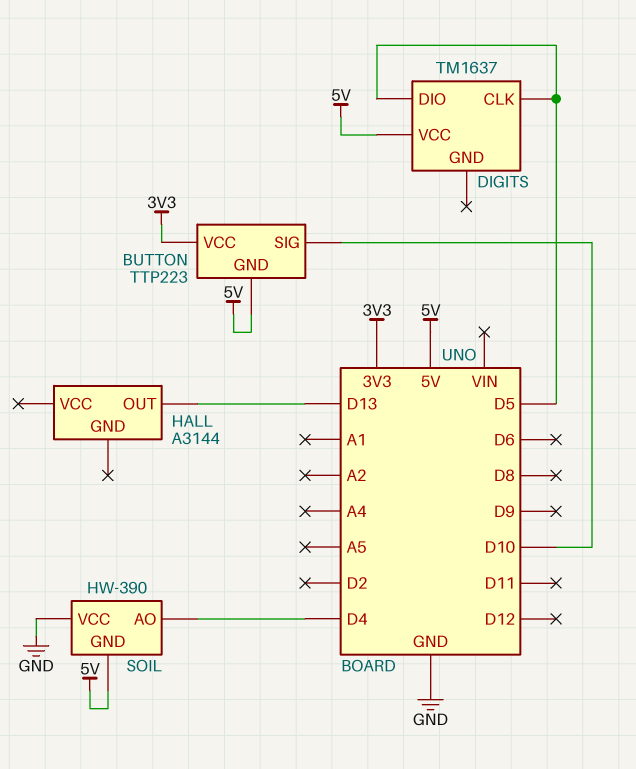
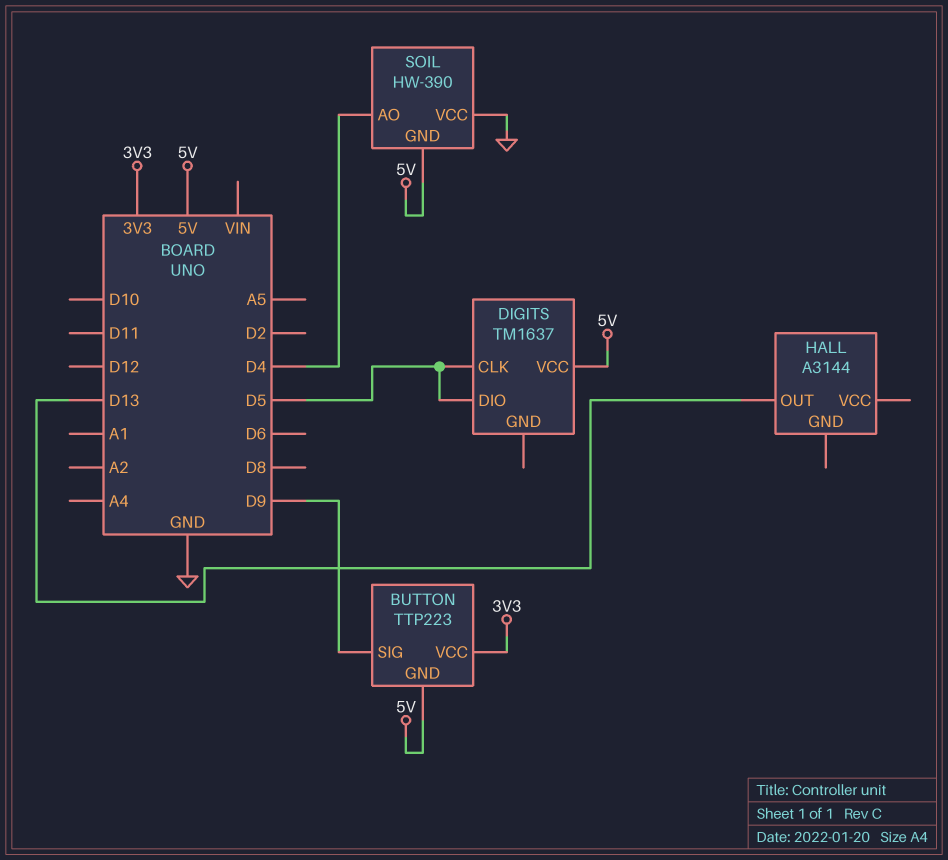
BUTTON pin SIG: D10 -> D9

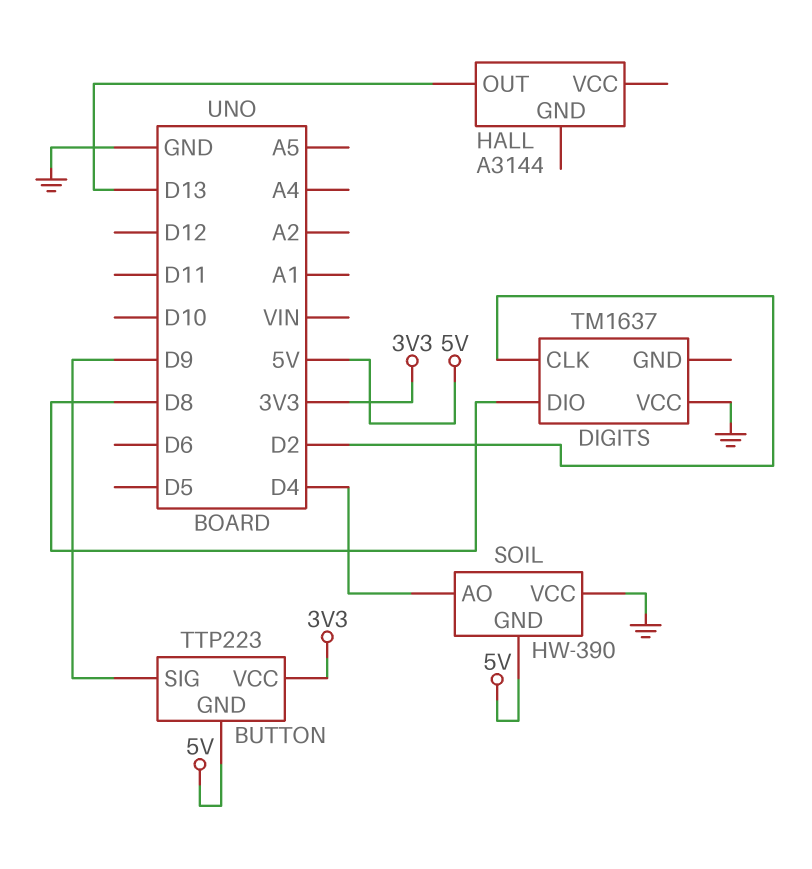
DIGITS pin CLK: D5 -> D2
DIGITS pin DIO: D5 -> D8
DIGITS pin VCC: 5V -> GND

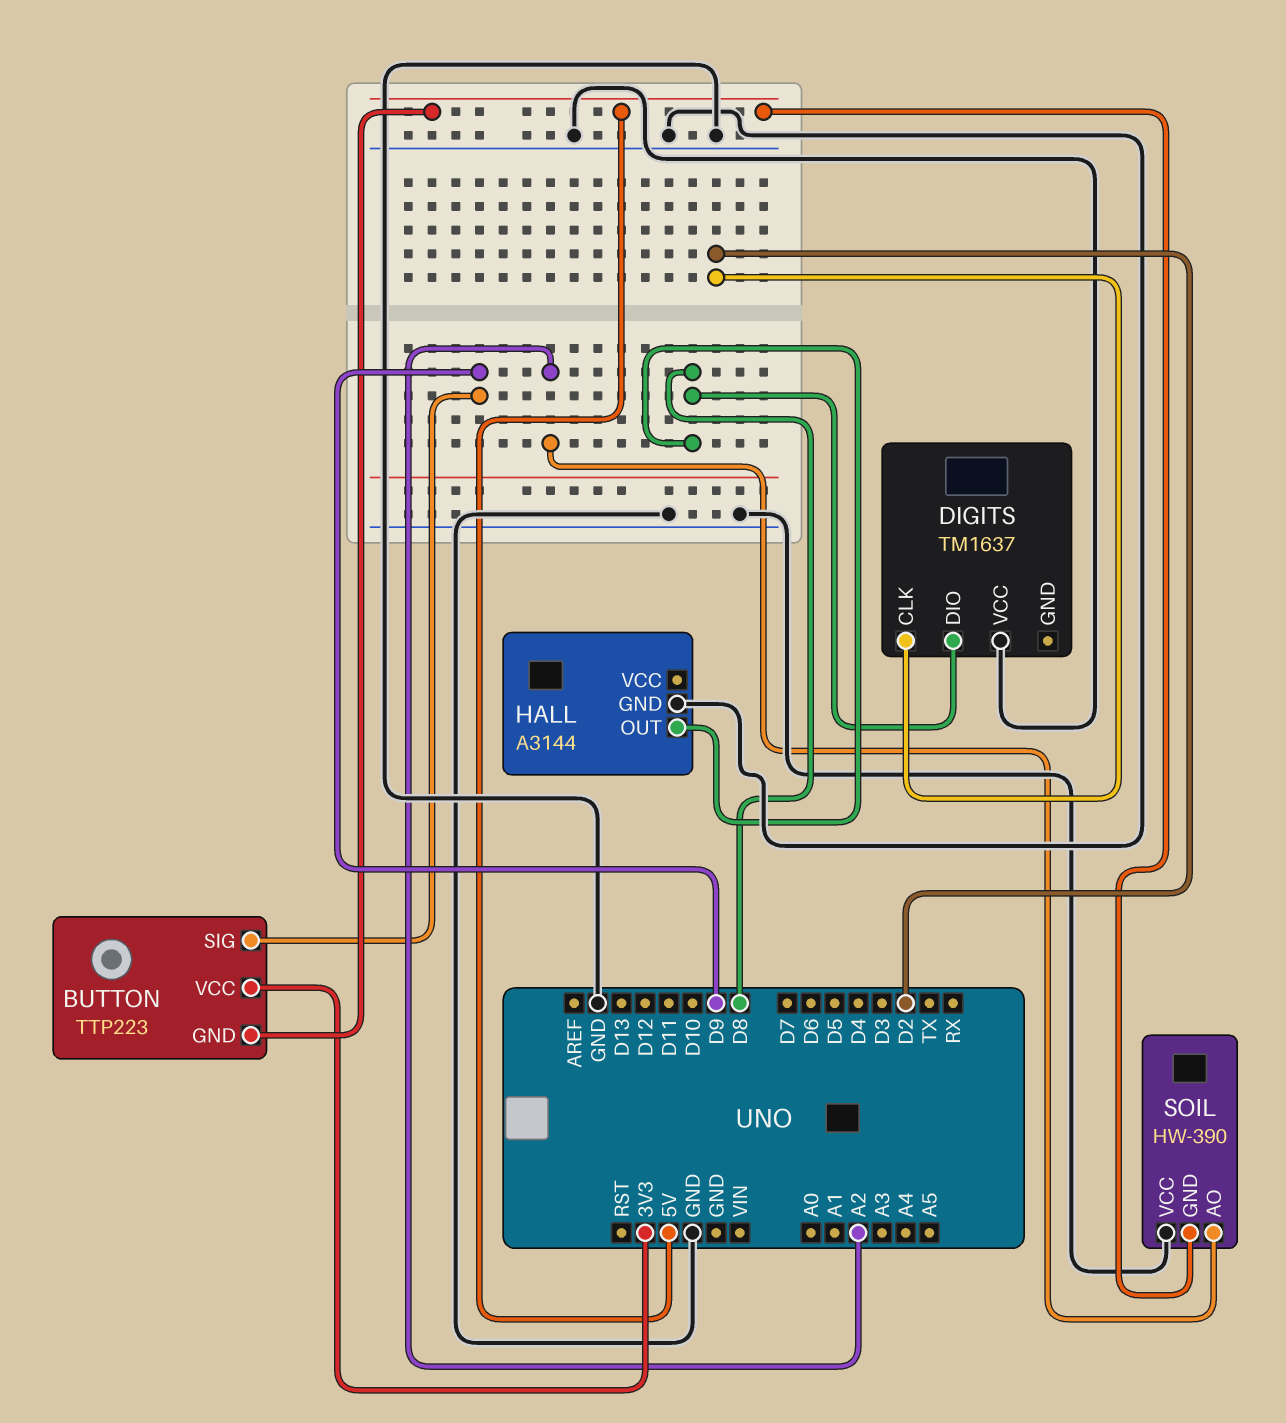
HALL pin GND: none -> GND
HALL pin OUT: D13 -> D8
SOIL pin AO: D4 -> A2

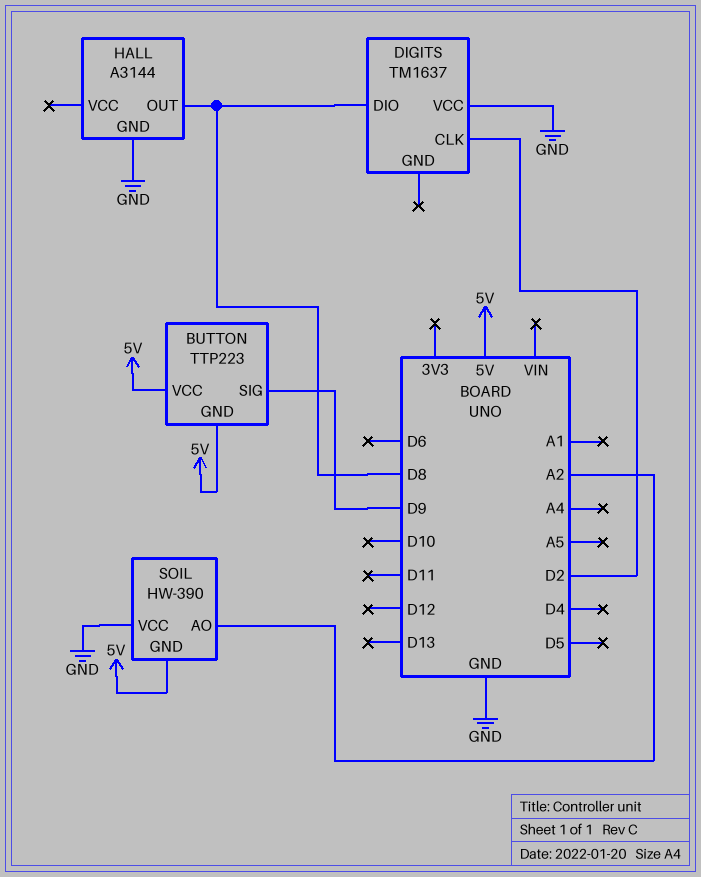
BUTTON pin VCC: 3V3 -> 5V

